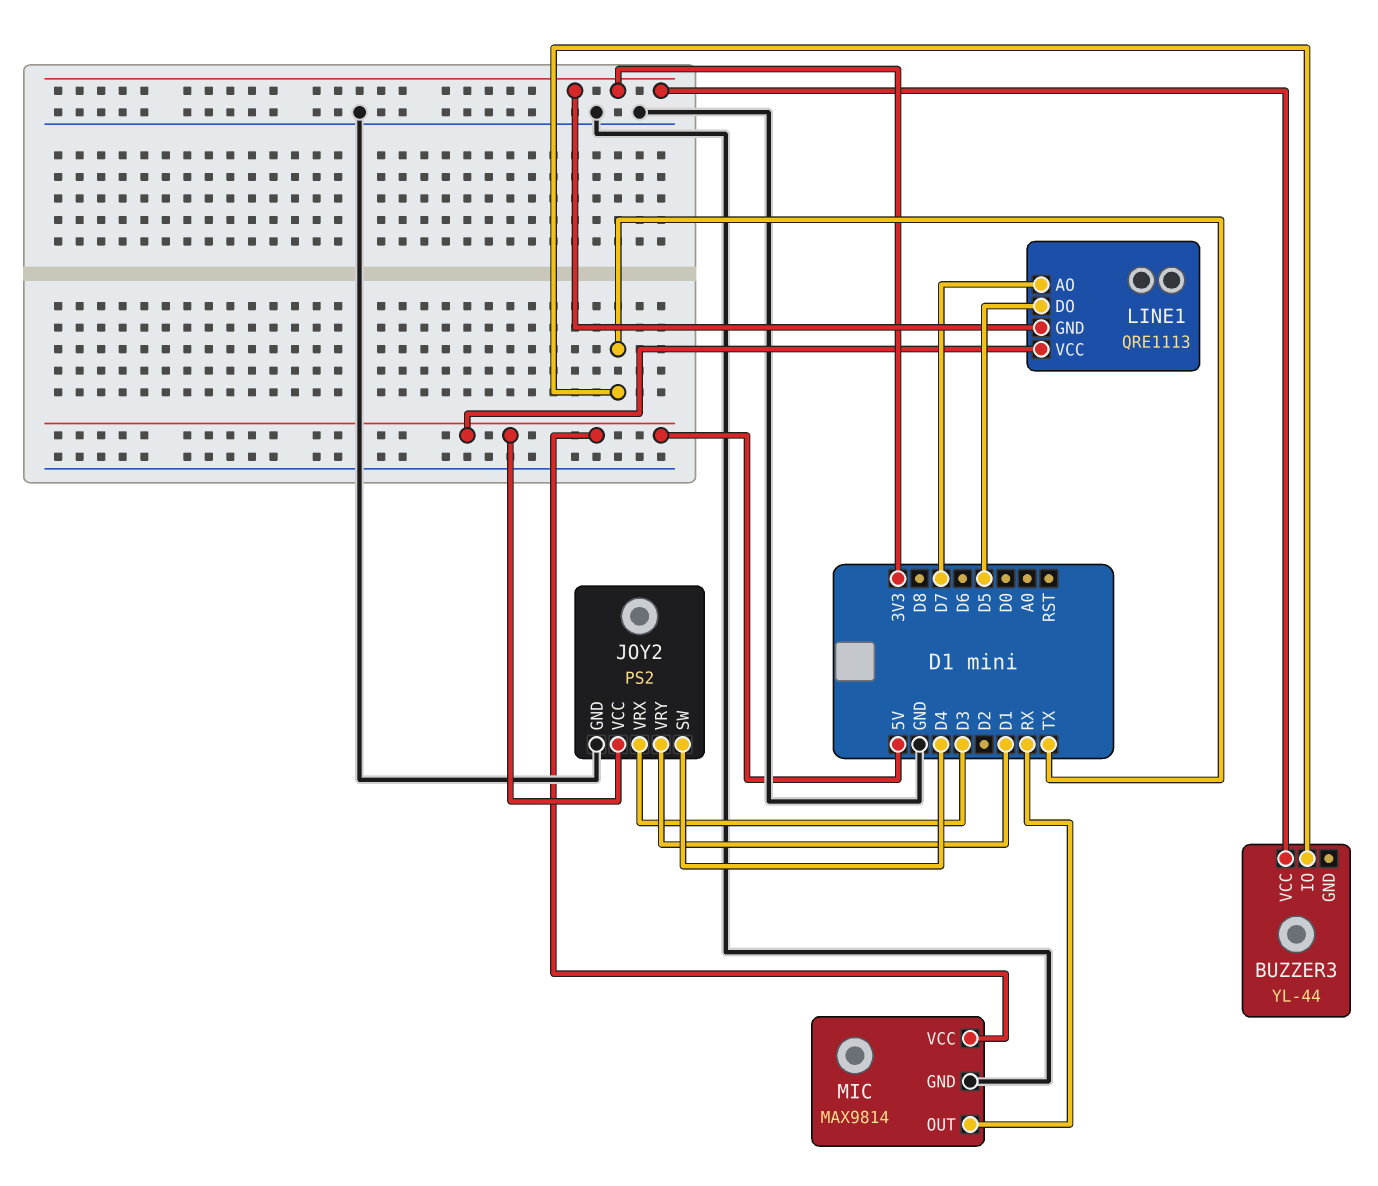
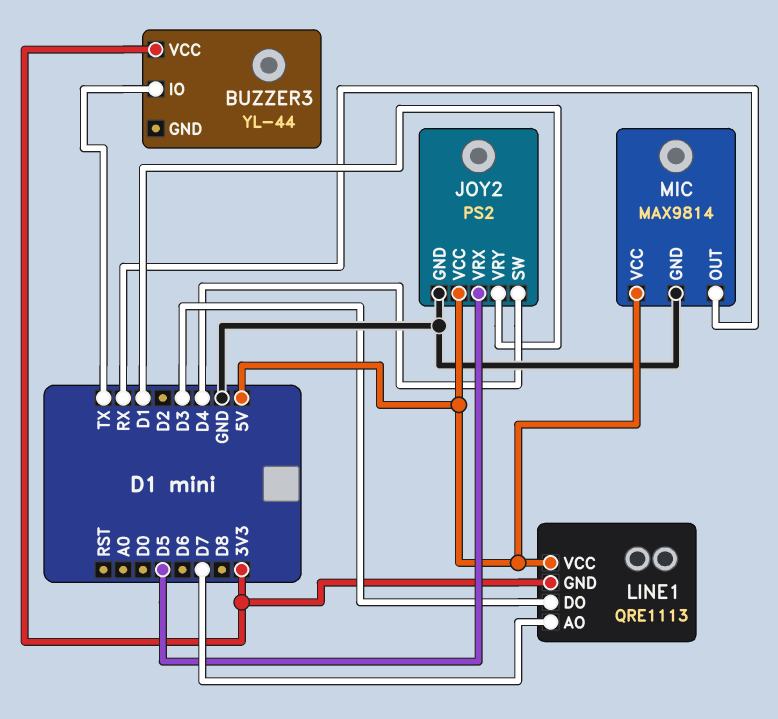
JOY2 pin VRX: D3 -> D5
LINE1 pin DO: D5 -> D3

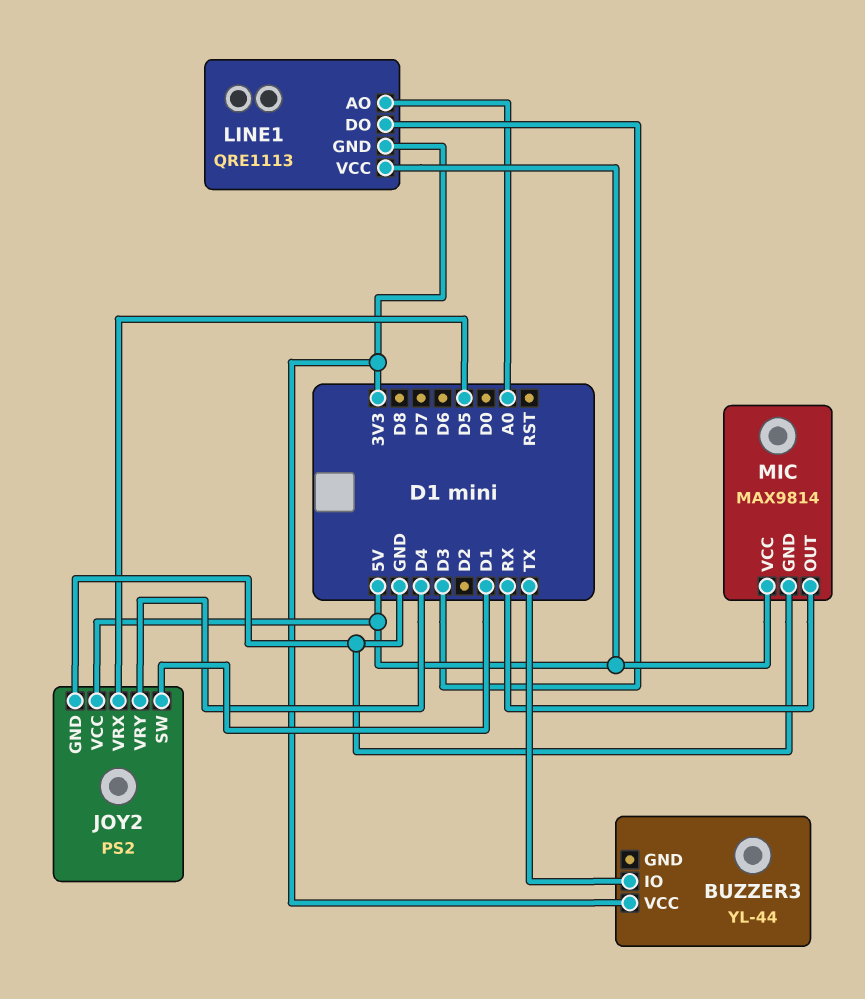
JOY2 pin SW: D4 -> D1
JOY2 pin VRY: D1 -> D4
LINE1 pin AO: D7 -> A0

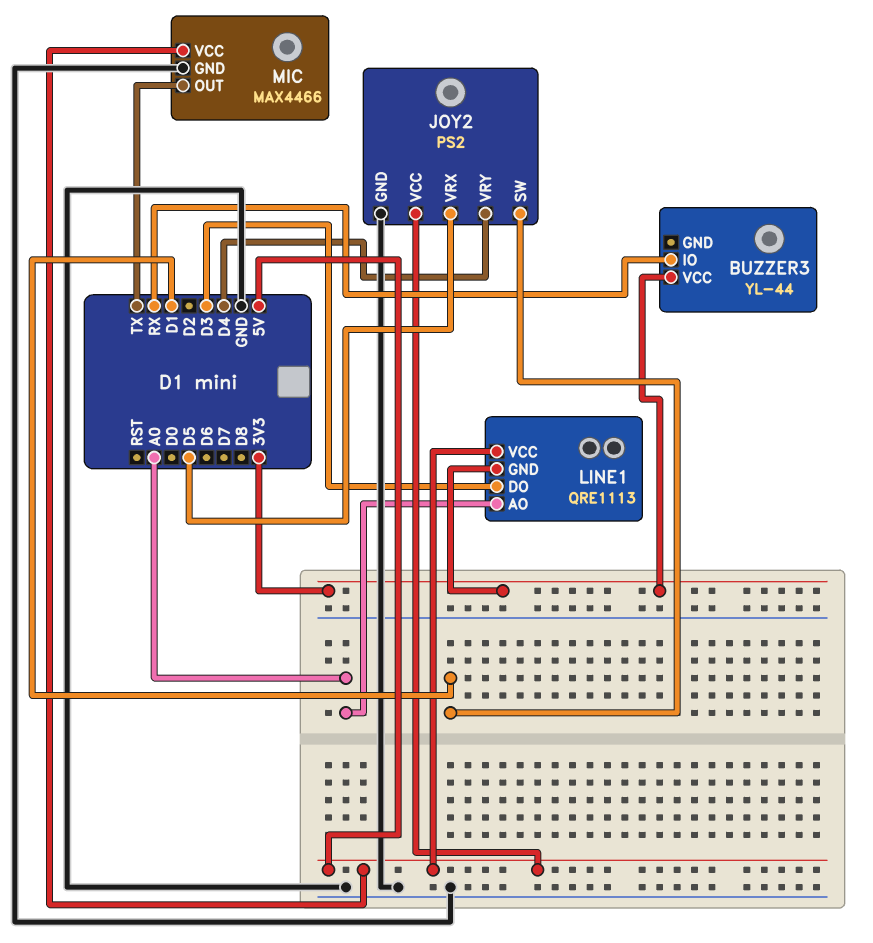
BUZZER3 pin IO: TX -> RX
MIC: MAX9814 -> MAX4466
MIC pin OUT: RX -> TX

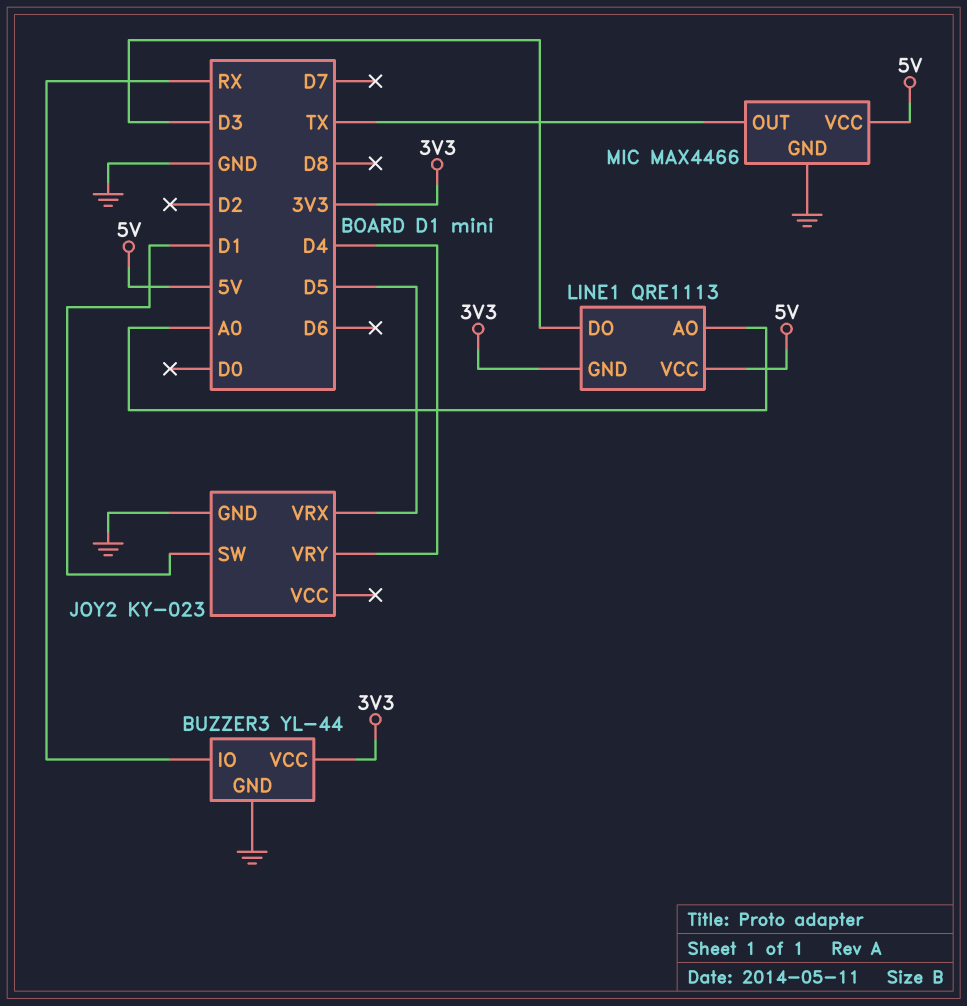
BUZZER3 pin GND: none -> GND
JOY2: PS2 -> KY-023
JOY2 pin VCC: 5V -> none

